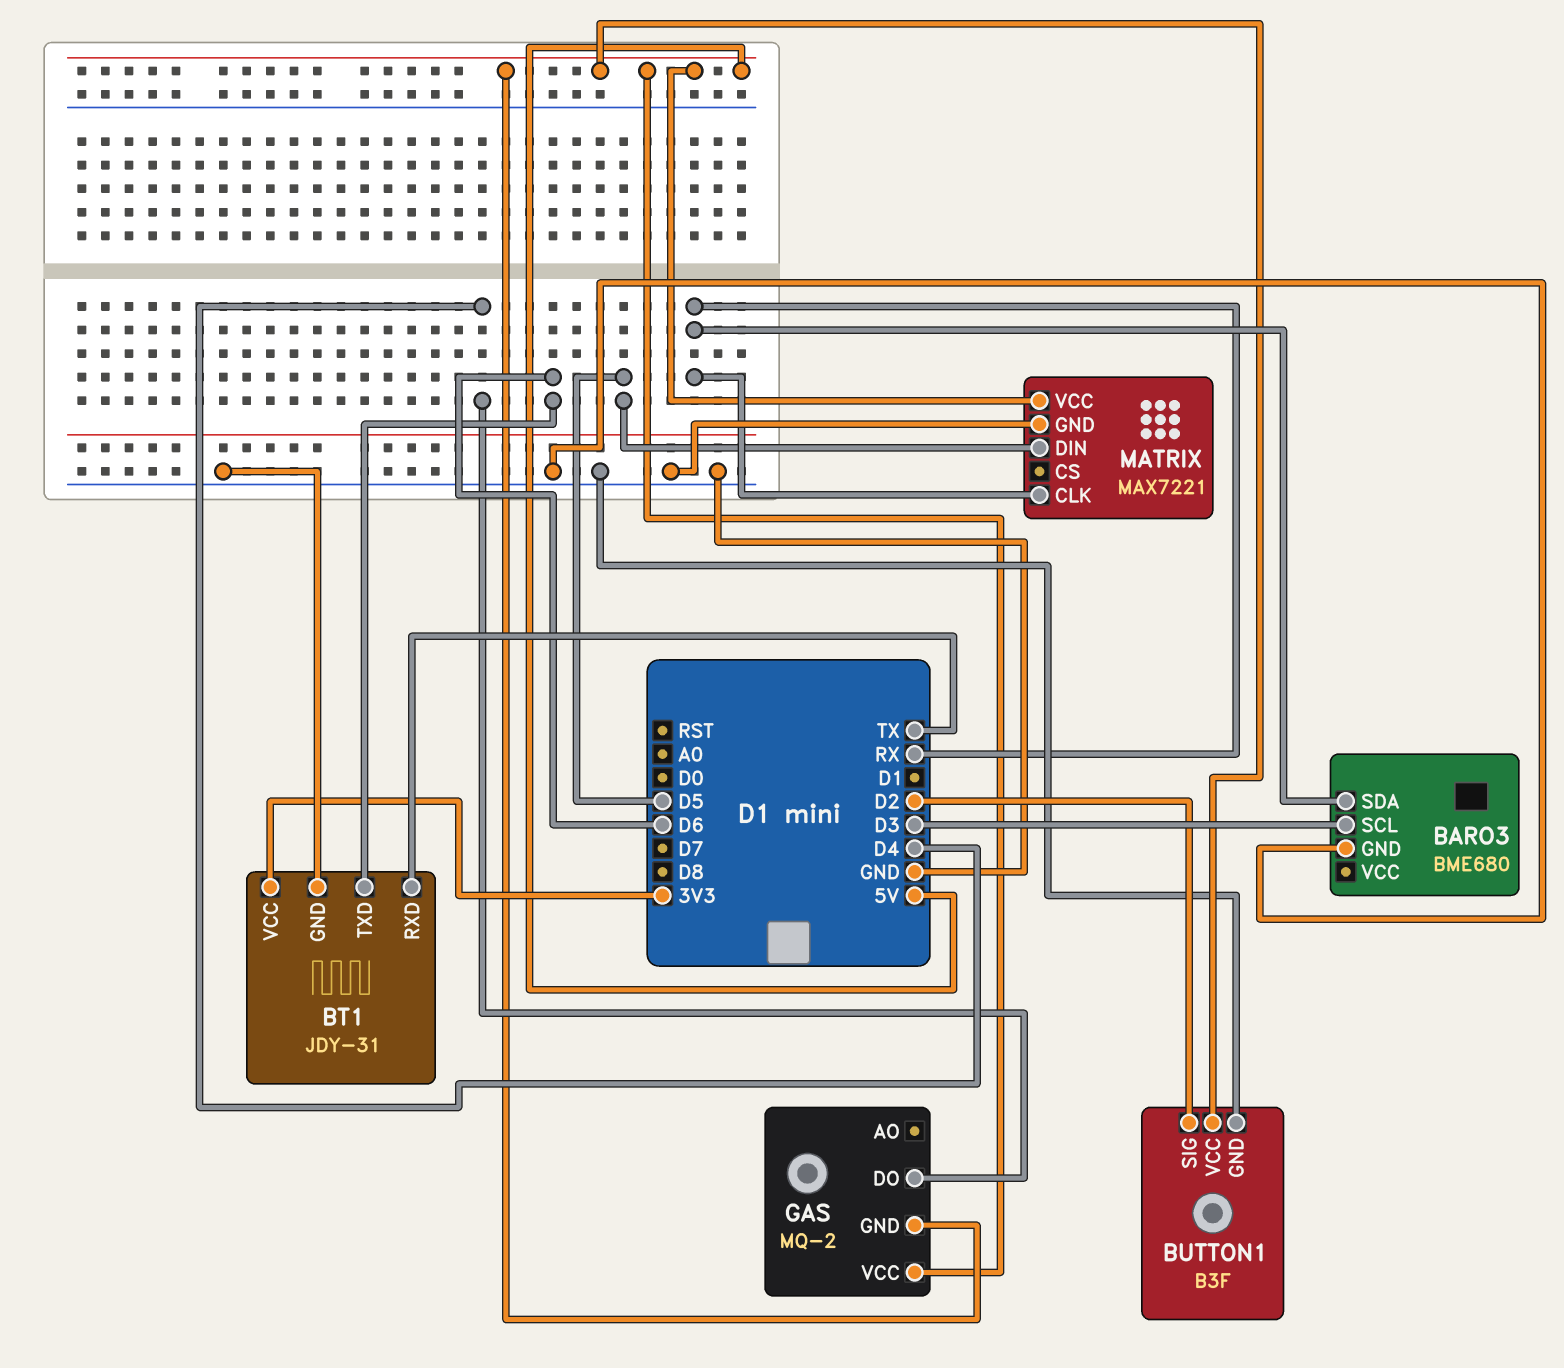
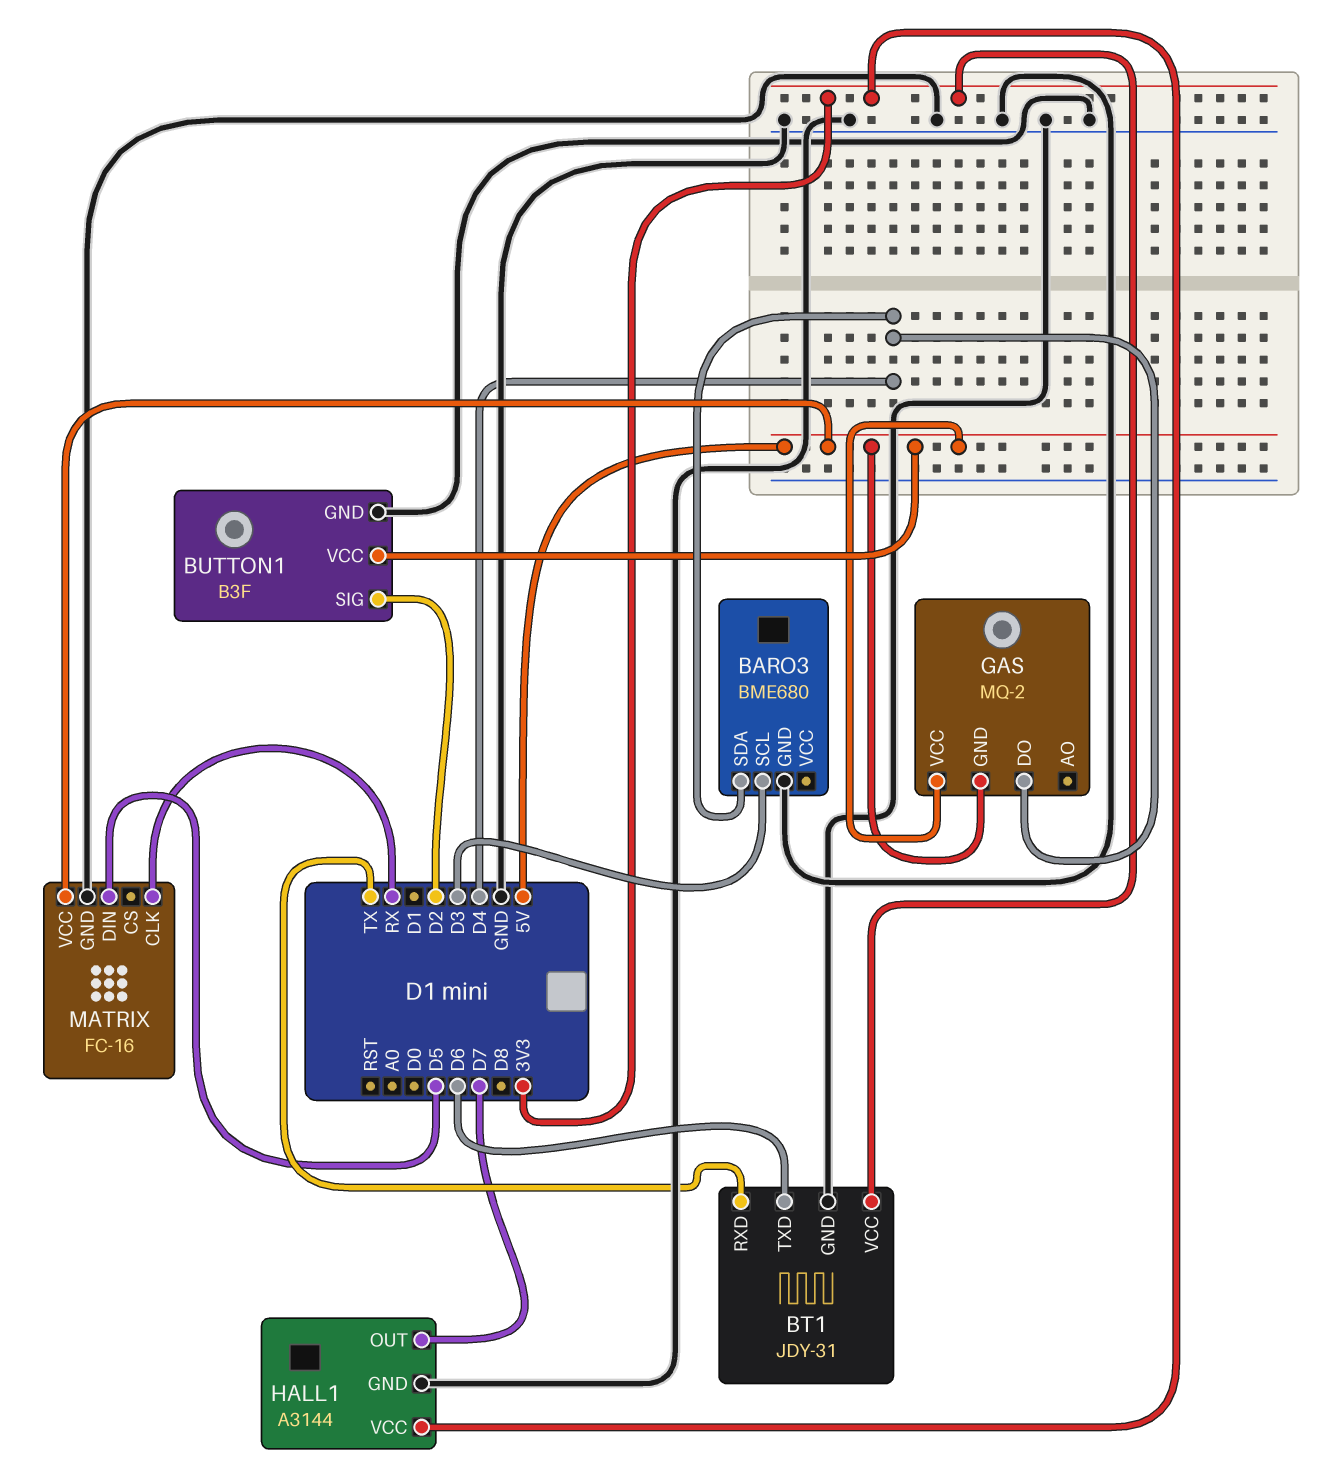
BARO3 pin SDA: RX -> D4
HALL1: none -> A3144
HALL1 pin GND: none -> GND
HALL1 pin OUT: none -> D7
HALL1 pin VCC: none -> 3V3
MATRIX: MAX7221 -> FC-16

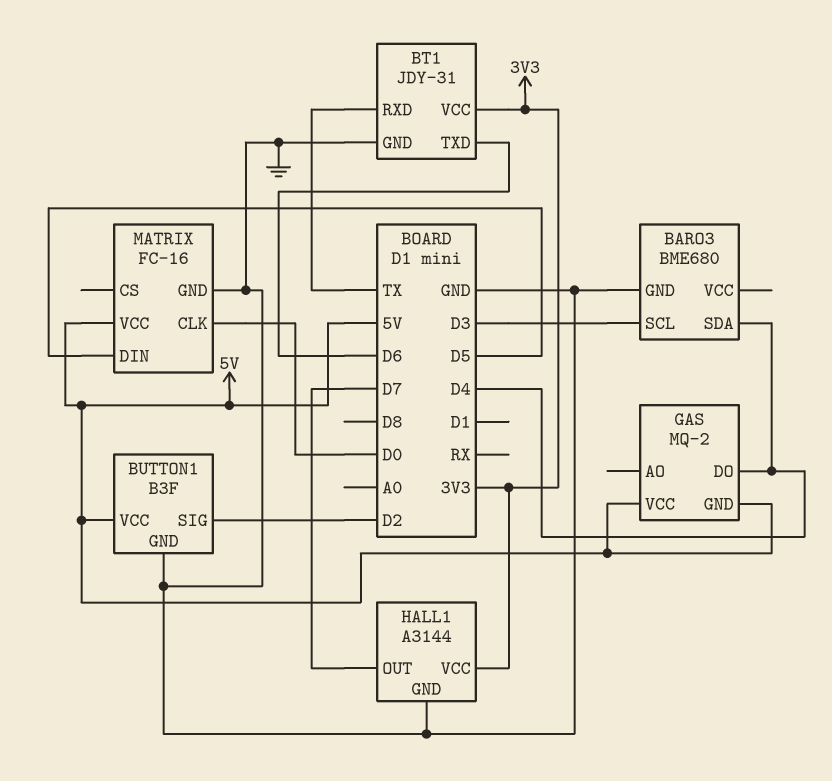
MATRIX pin CLK: RX -> D0

